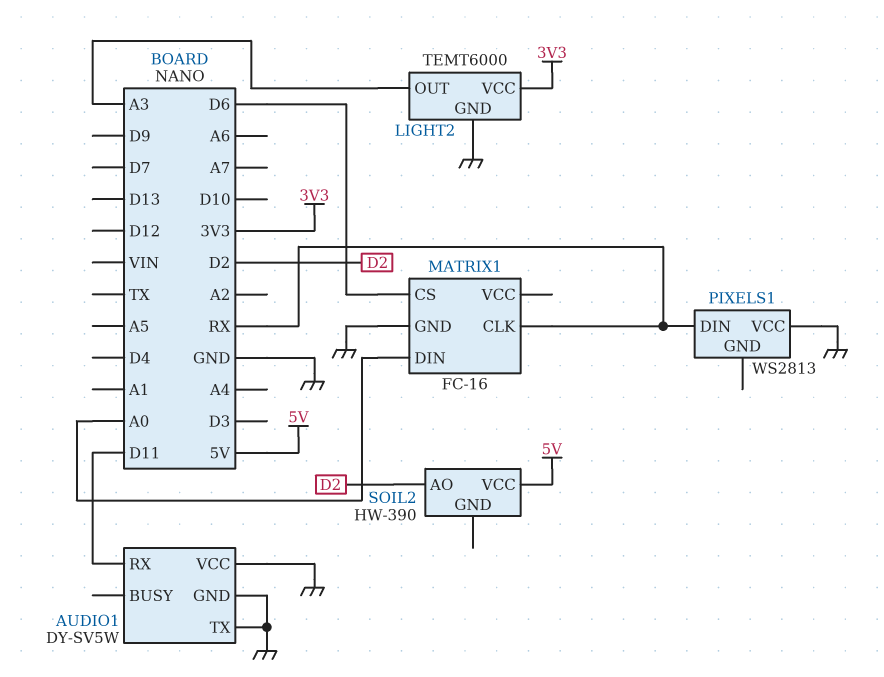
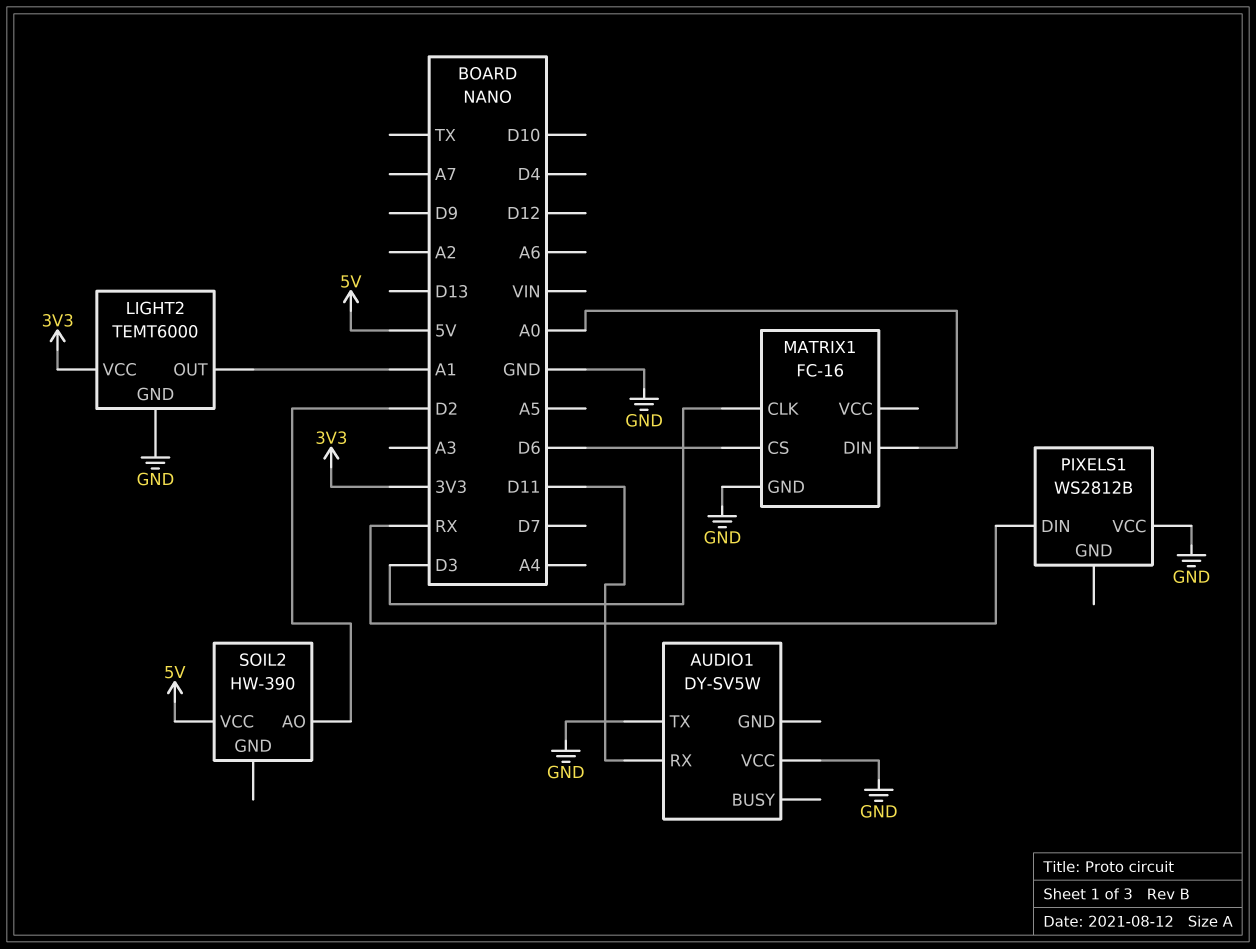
AUDIO1 pin GND: GND -> none
LIGHT2 pin OUT: A3 -> A1
MATRIX1 pin CLK: RX -> D3
PIXELS1: WS2813 -> WS2812B

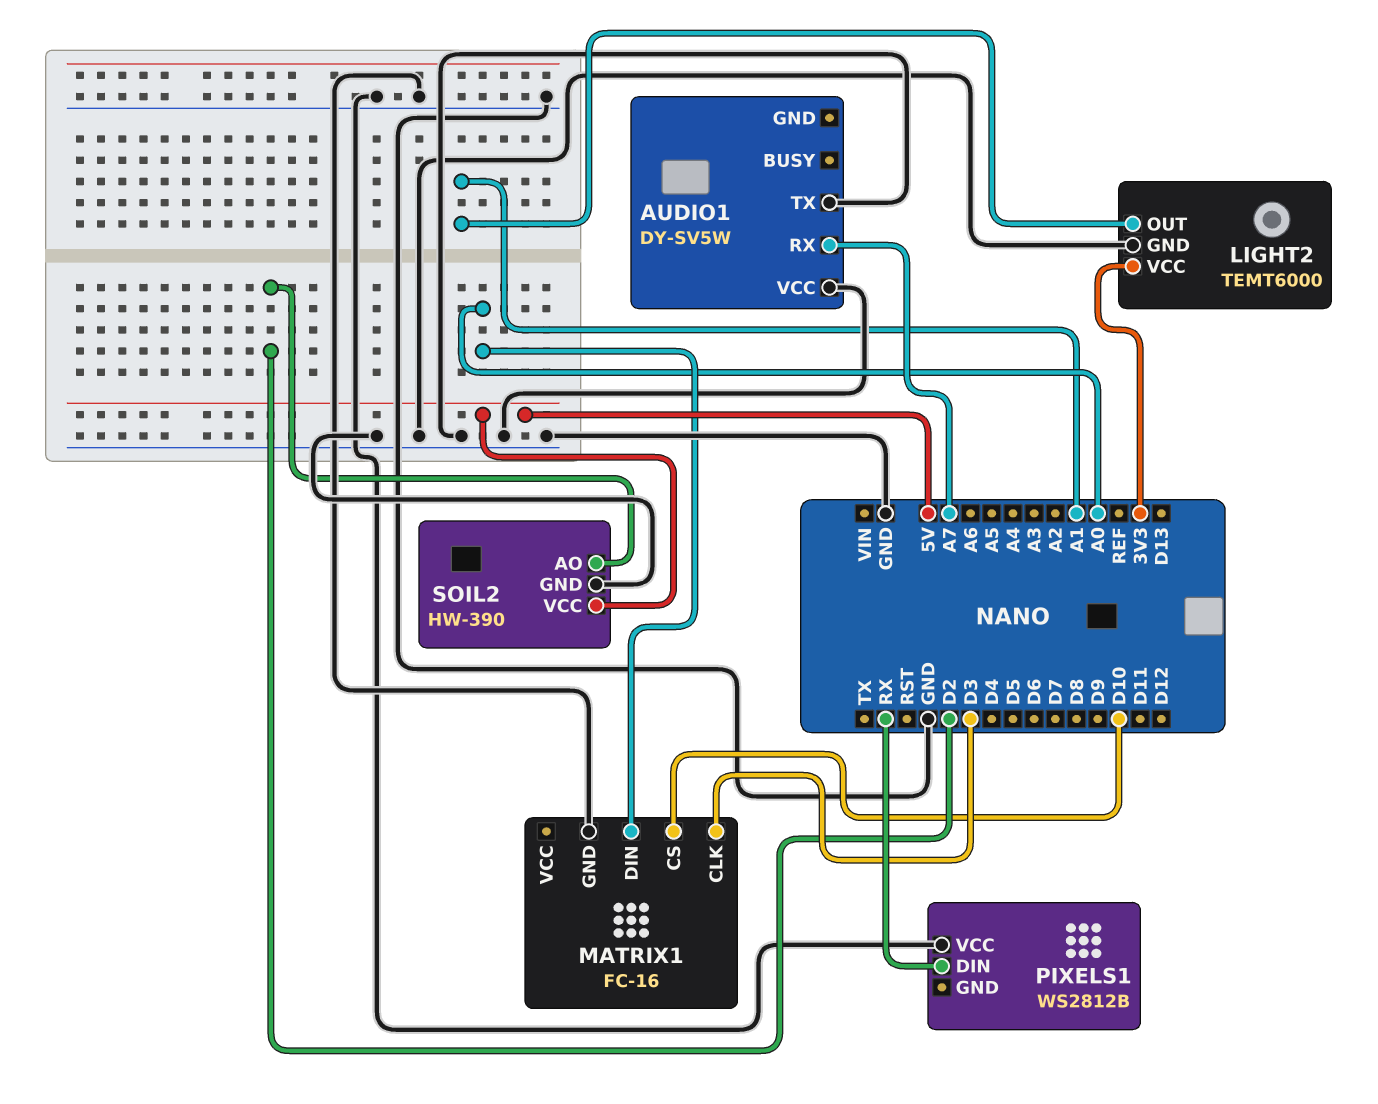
AUDIO1 pin RX: D11 -> A7
MATRIX1 pin CS: D6 -> D10
SOIL2 pin GND: none -> GND

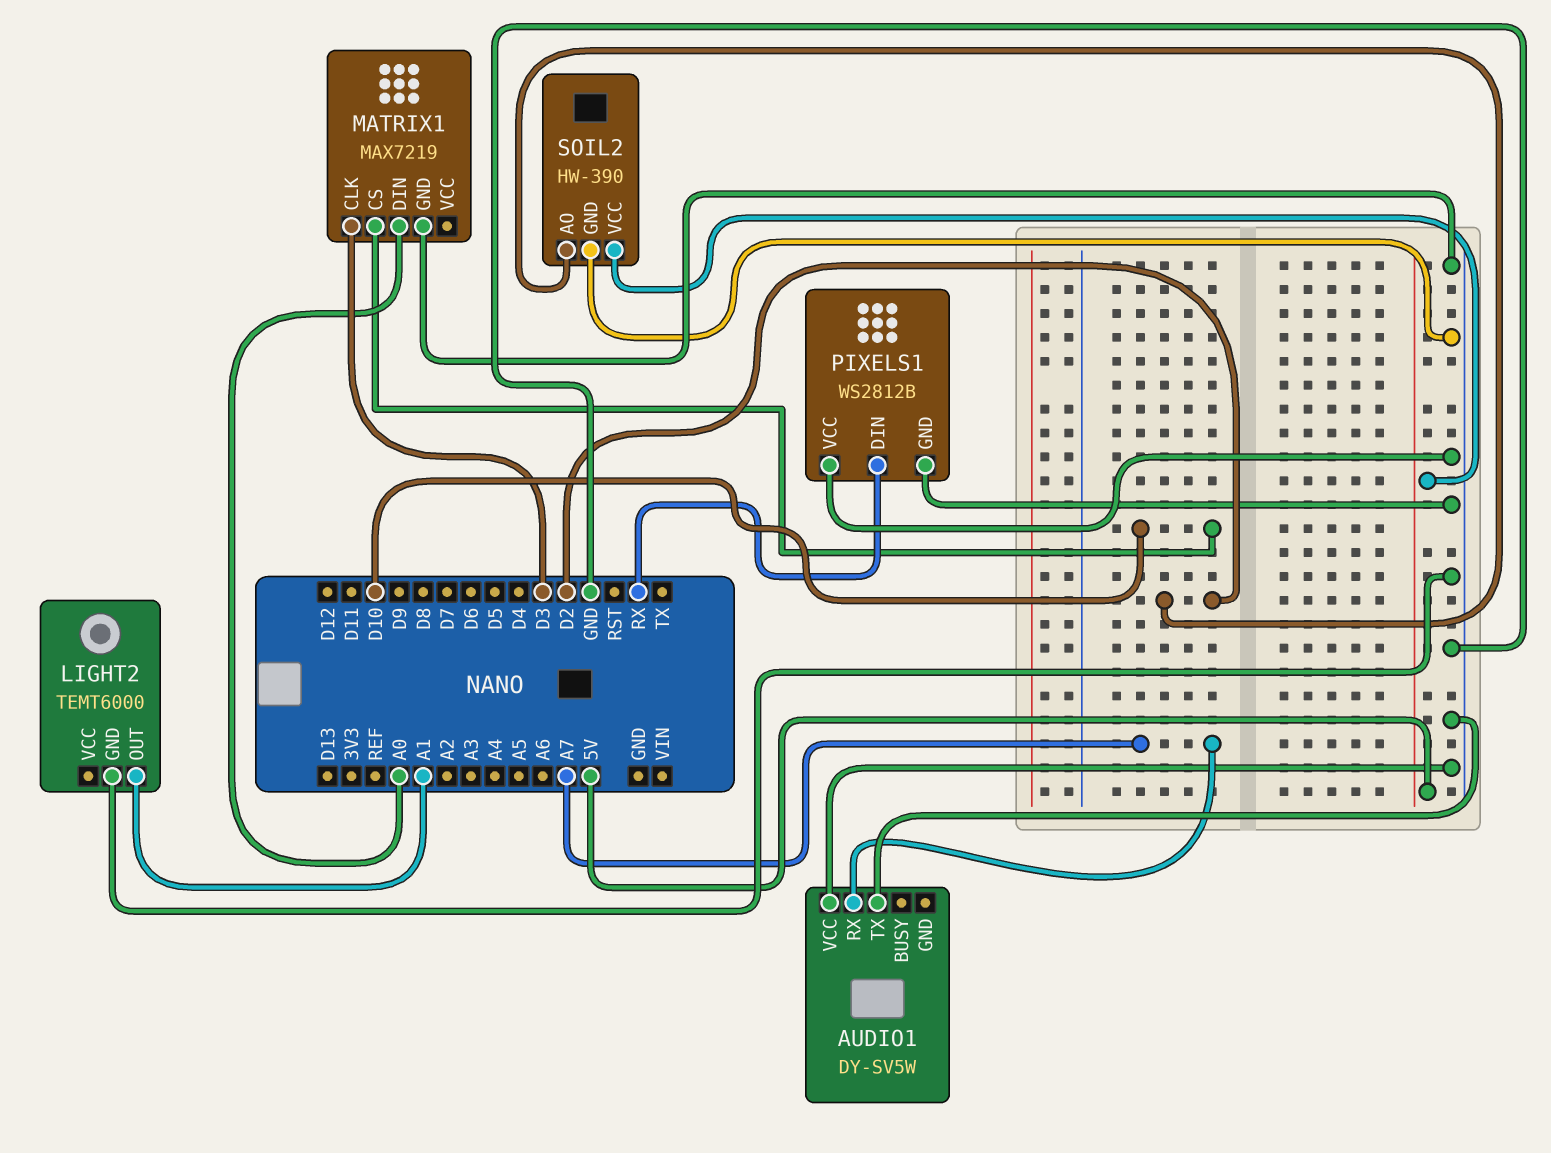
LIGHT2 pin VCC: 3V3 -> none
MATRIX1: FC-16 -> MAX7219
PIXELS1 pin GND: none -> GND

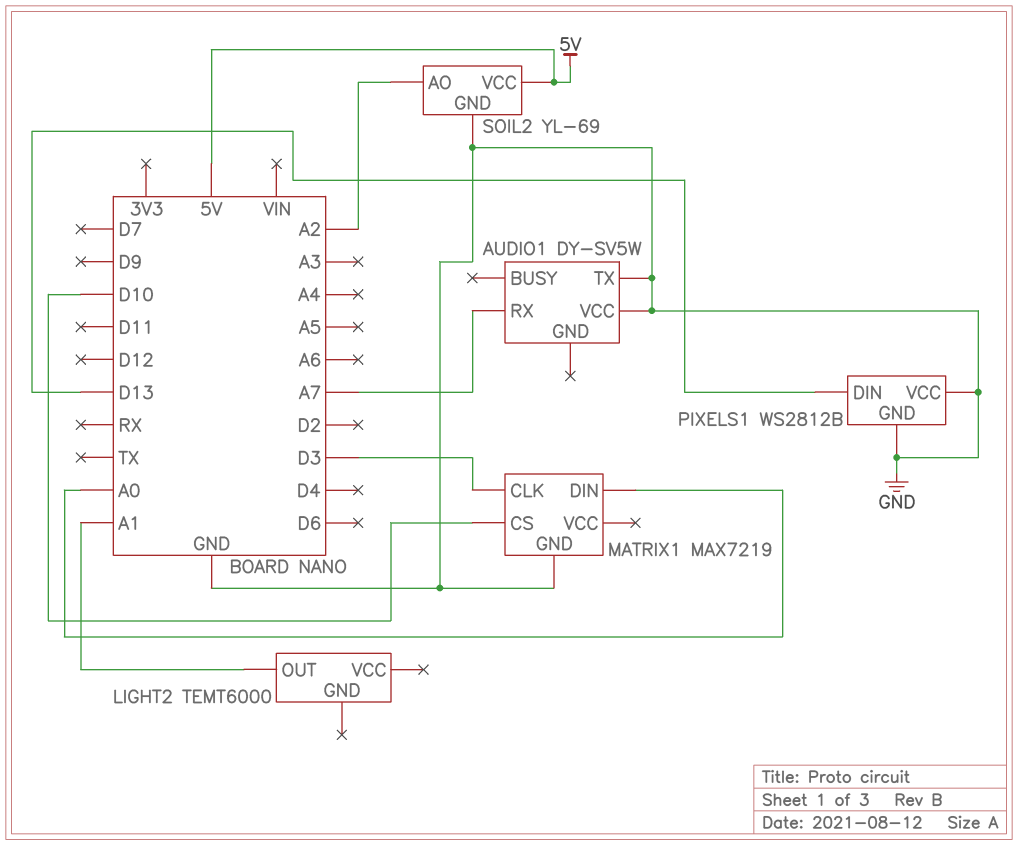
LIGHT2 pin GND: GND -> none
PIXELS1 pin DIN: RX -> D13
SOIL2: HW-390 -> YL-69
SOIL2 pin AO: D2 -> A2

